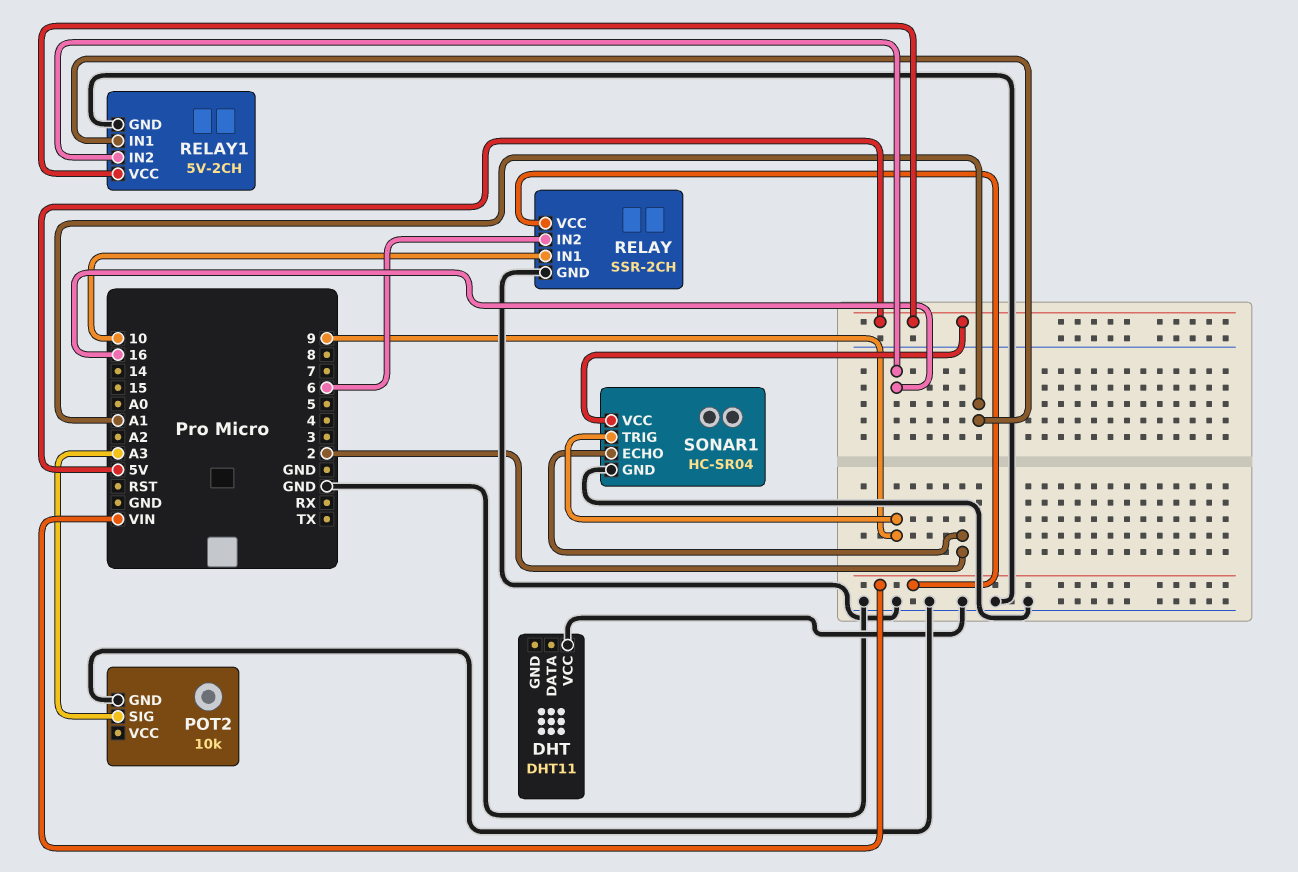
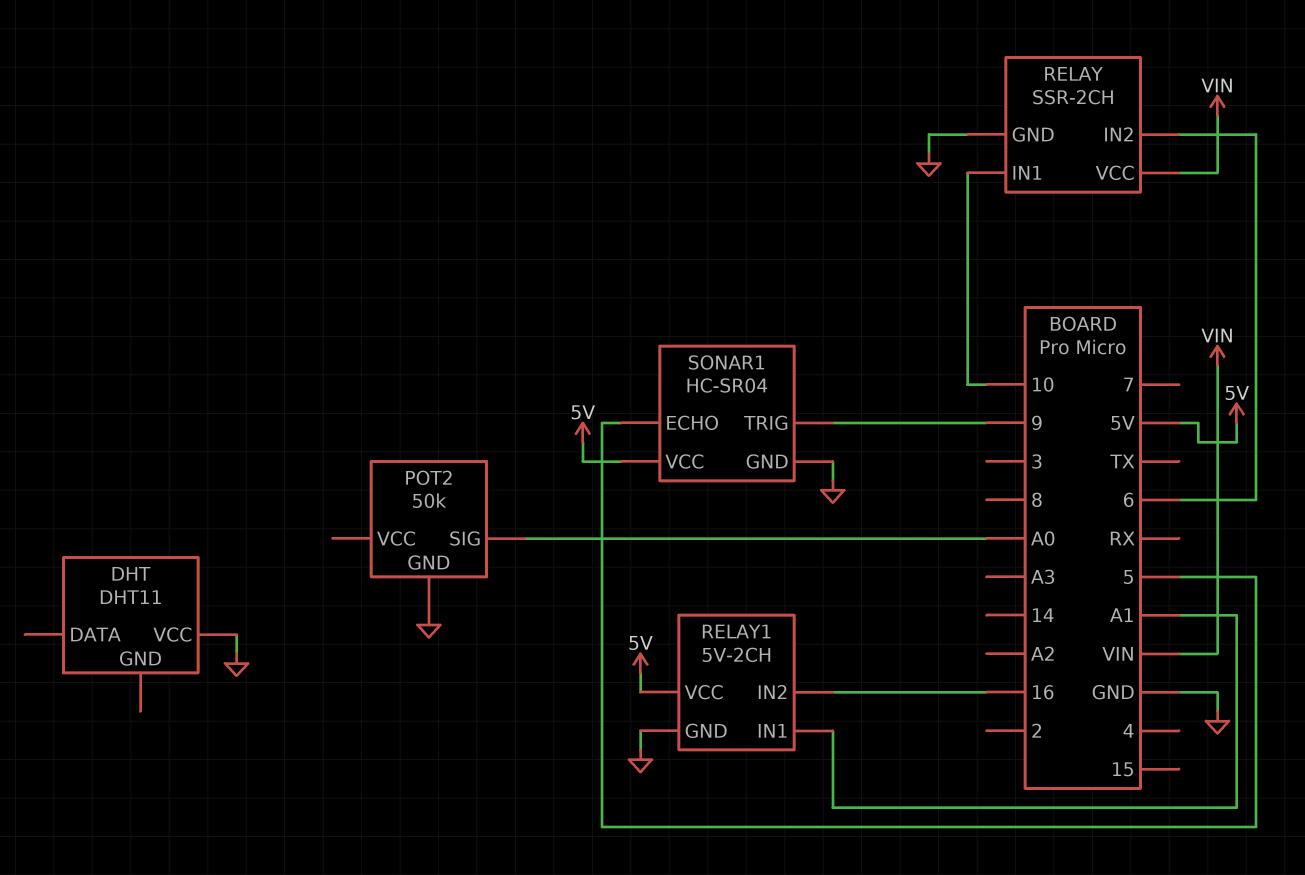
POT2: 10k -> 50k
POT2 pin SIG: A3 -> A0
SONAR1 pin ECHO: 2 -> 5

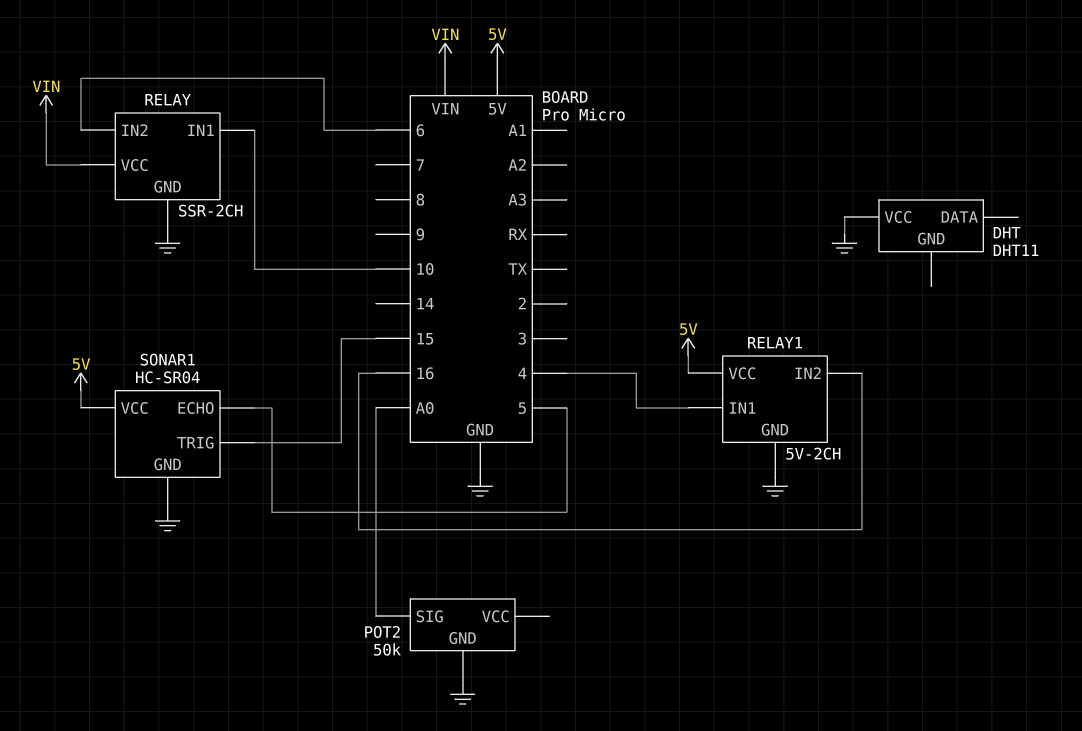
RELAY1 pin IN1: A1 -> 4
SONAR1 pin TRIG: 9 -> 15

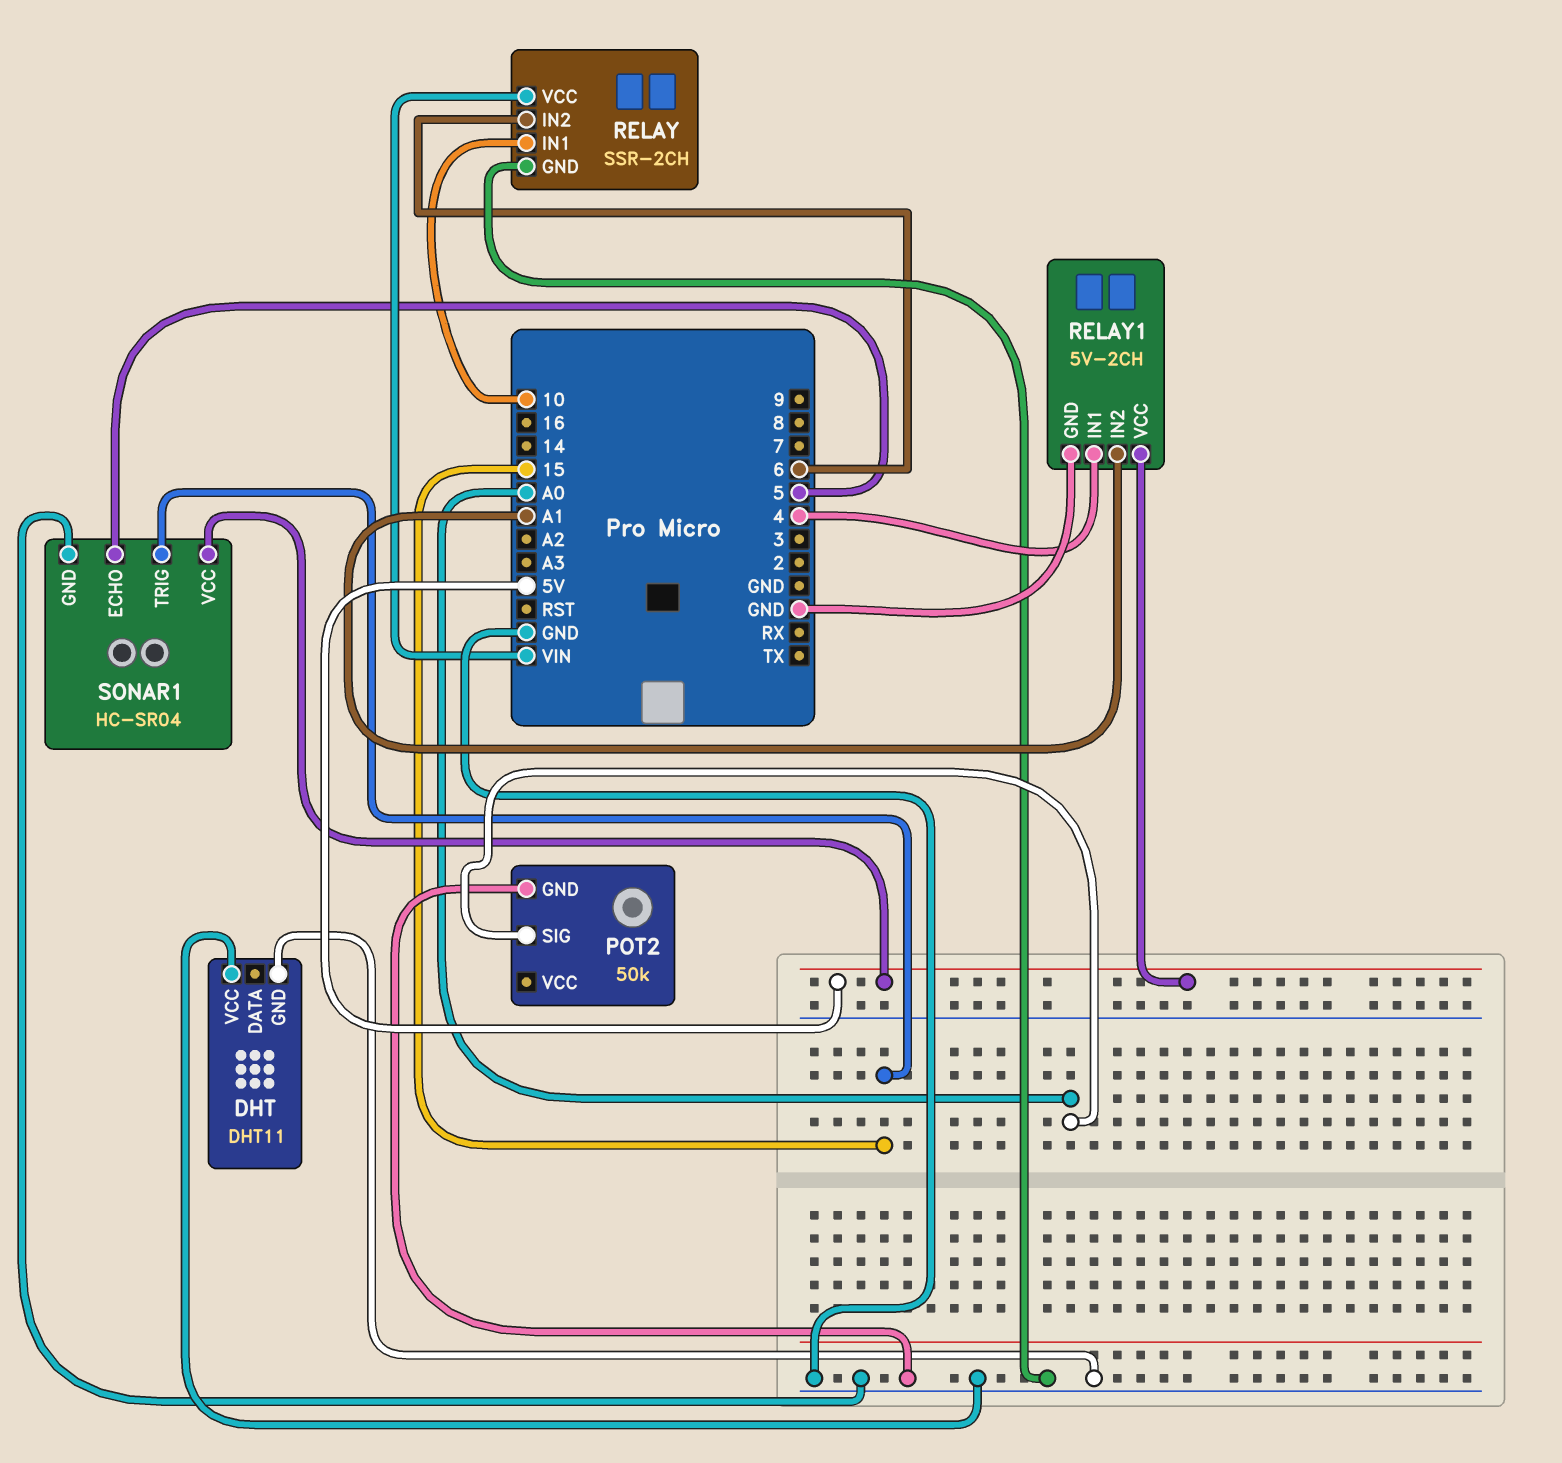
DHT pin GND: none -> GND
RELAY1 pin IN2: 16 -> A1

